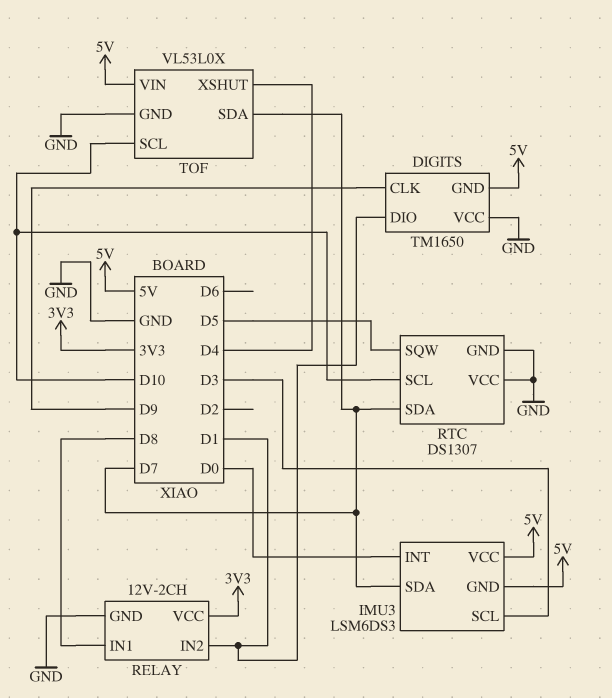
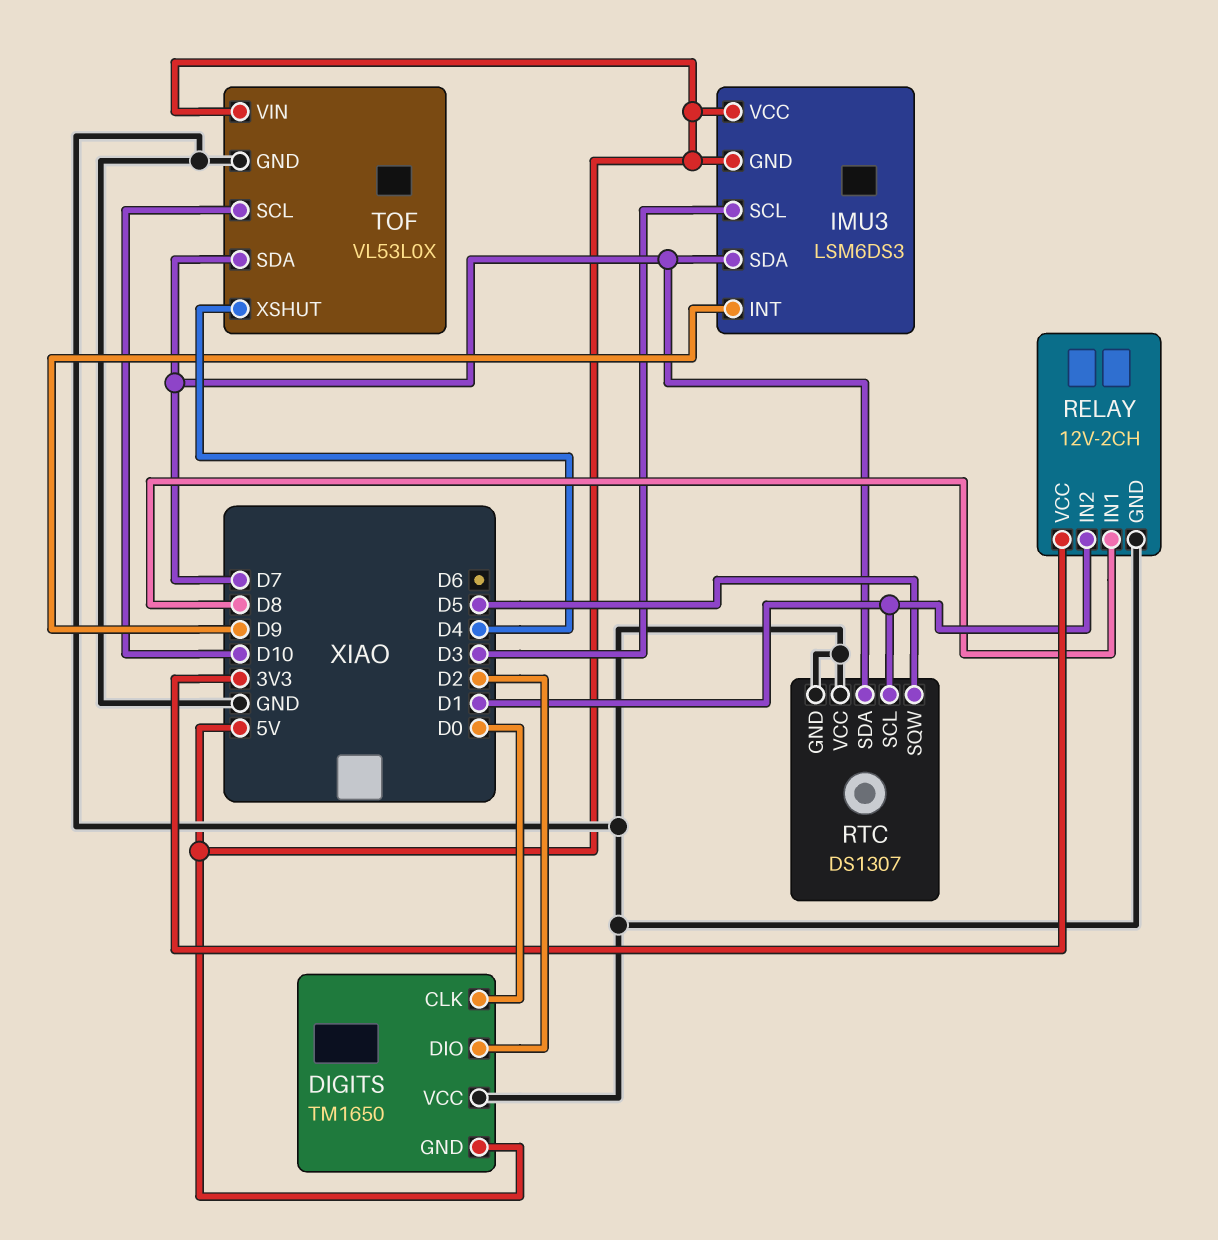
DIGITS pin CLK: D9 -> D0
DIGITS pin DIO: D1 -> D2
IMU3 pin INT: D0 -> D9
RTC pin SCL: D10 -> D1

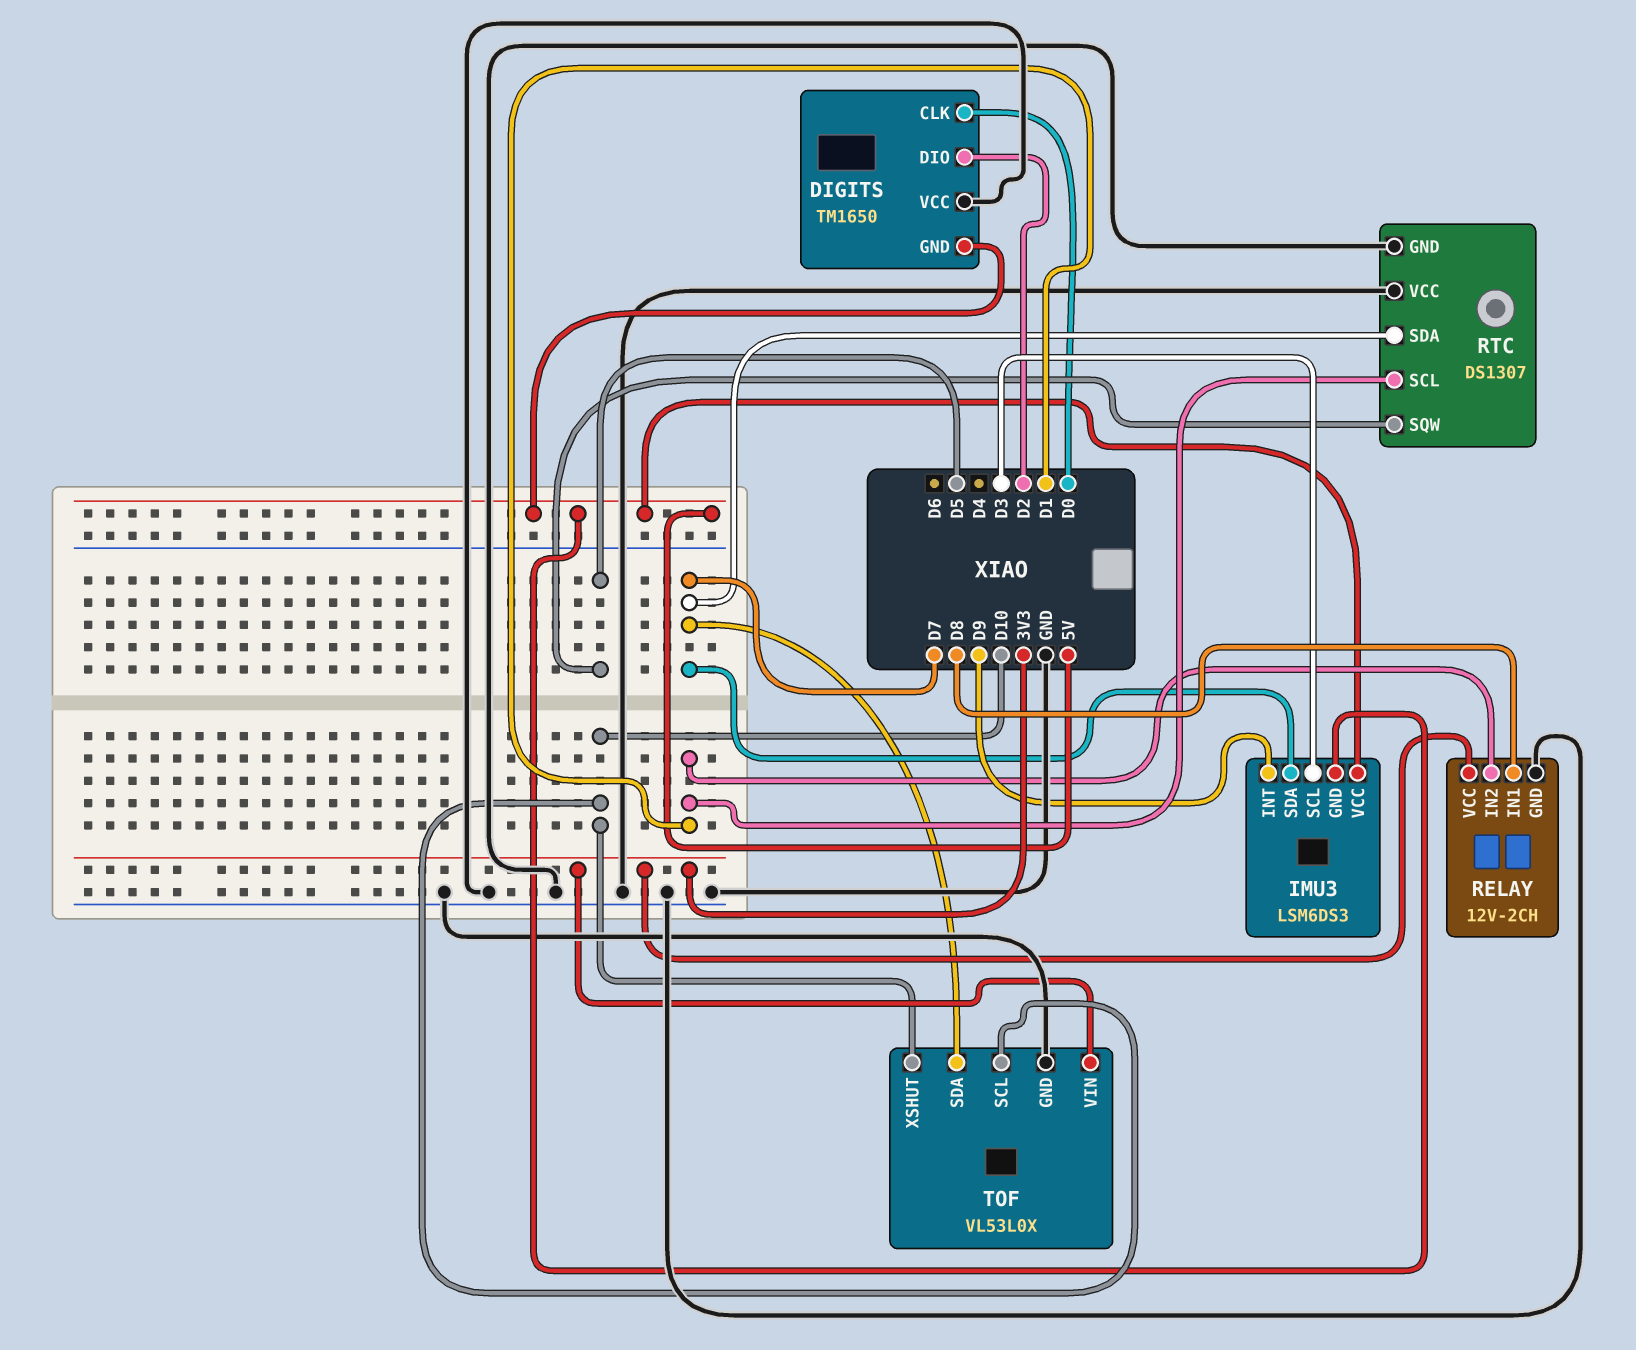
TOF pin VIN: 5V -> 3V3
TOF pin XSHUT: D4 -> D10

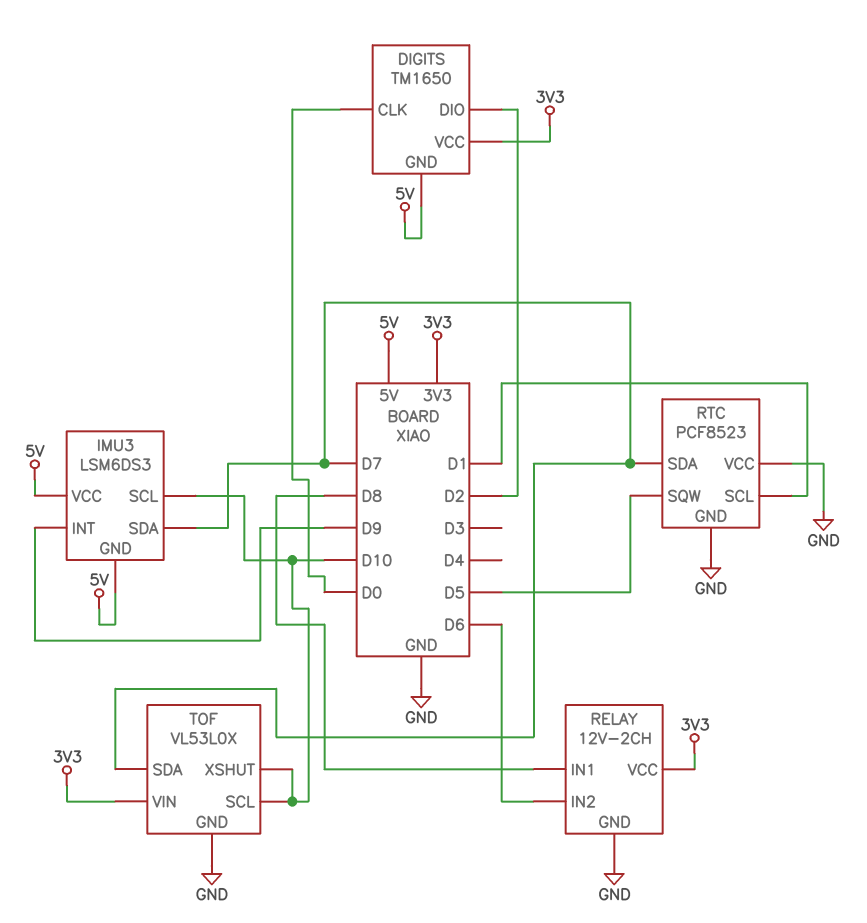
DIGITS pin VCC: GND -> 3V3
IMU3 pin SCL: D3 -> D10
RELAY pin IN2: D1 -> D6
RTC: DS1307 -> PCF8523

